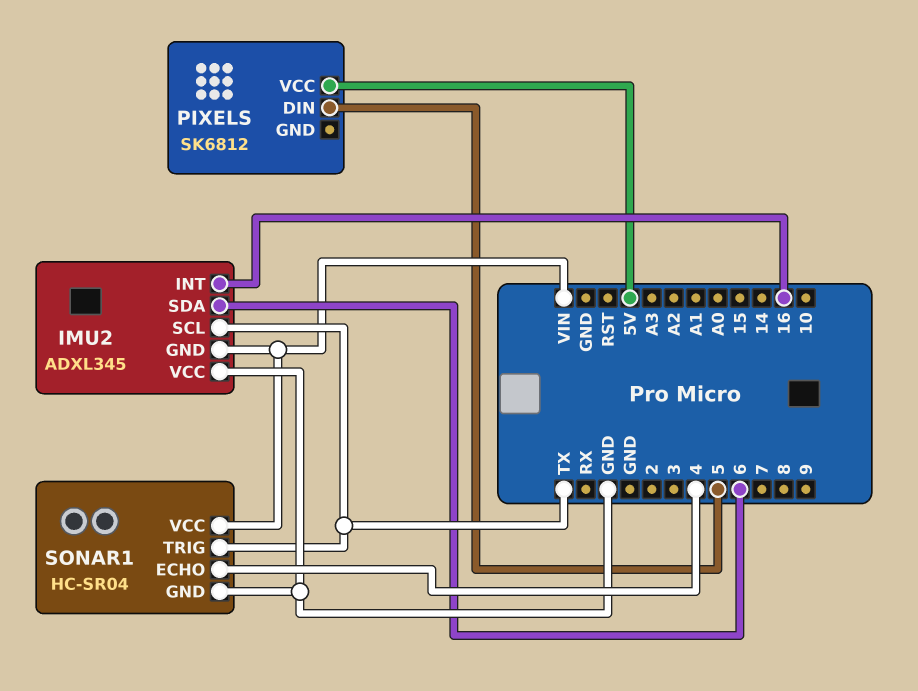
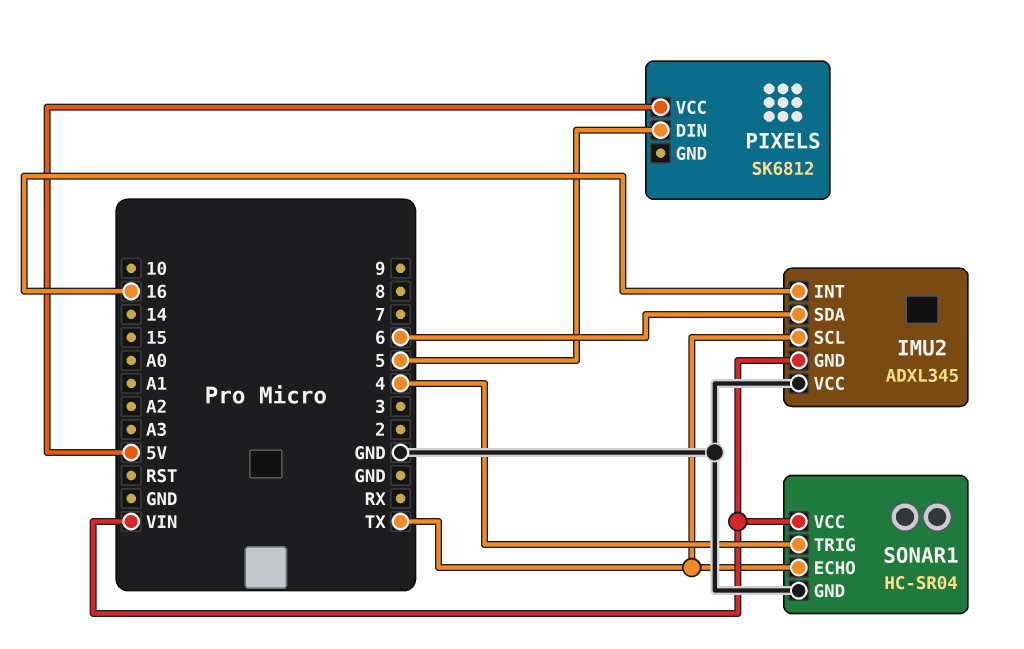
SONAR1 pin ECHO: 4 -> TX
SONAR1 pin TRIG: TX -> 4

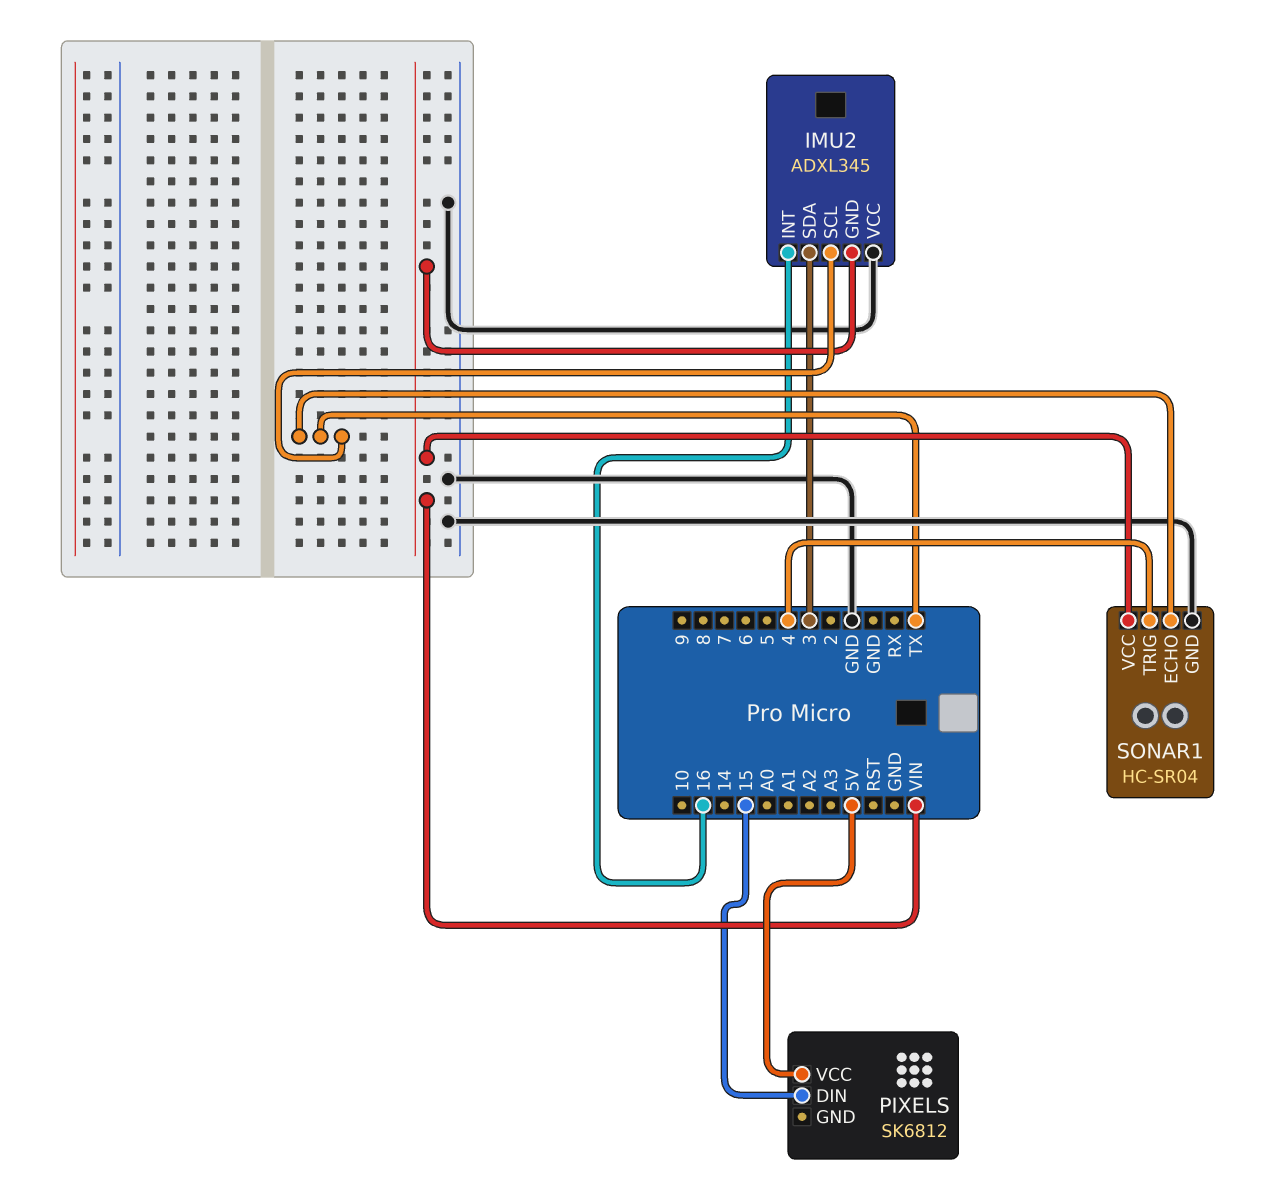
IMU2 pin SDA: 6 -> 3
PIXELS pin DIN: 5 -> 15

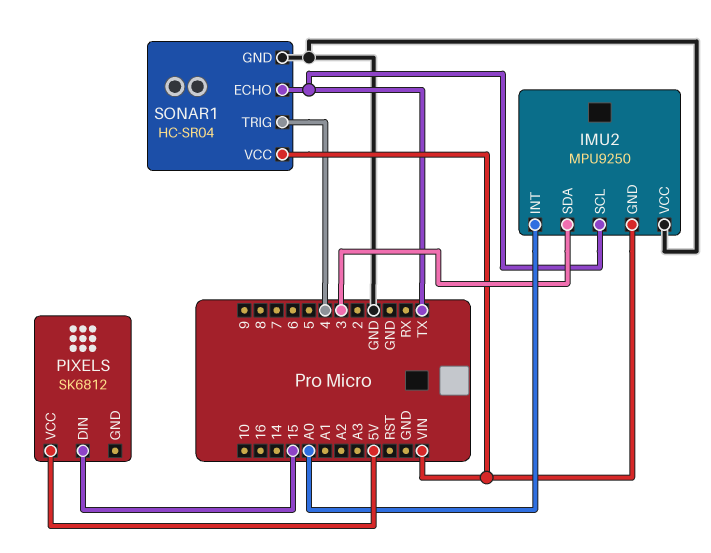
IMU2: ADXL345 -> MPU9250
IMU2 pin INT: 16 -> A0

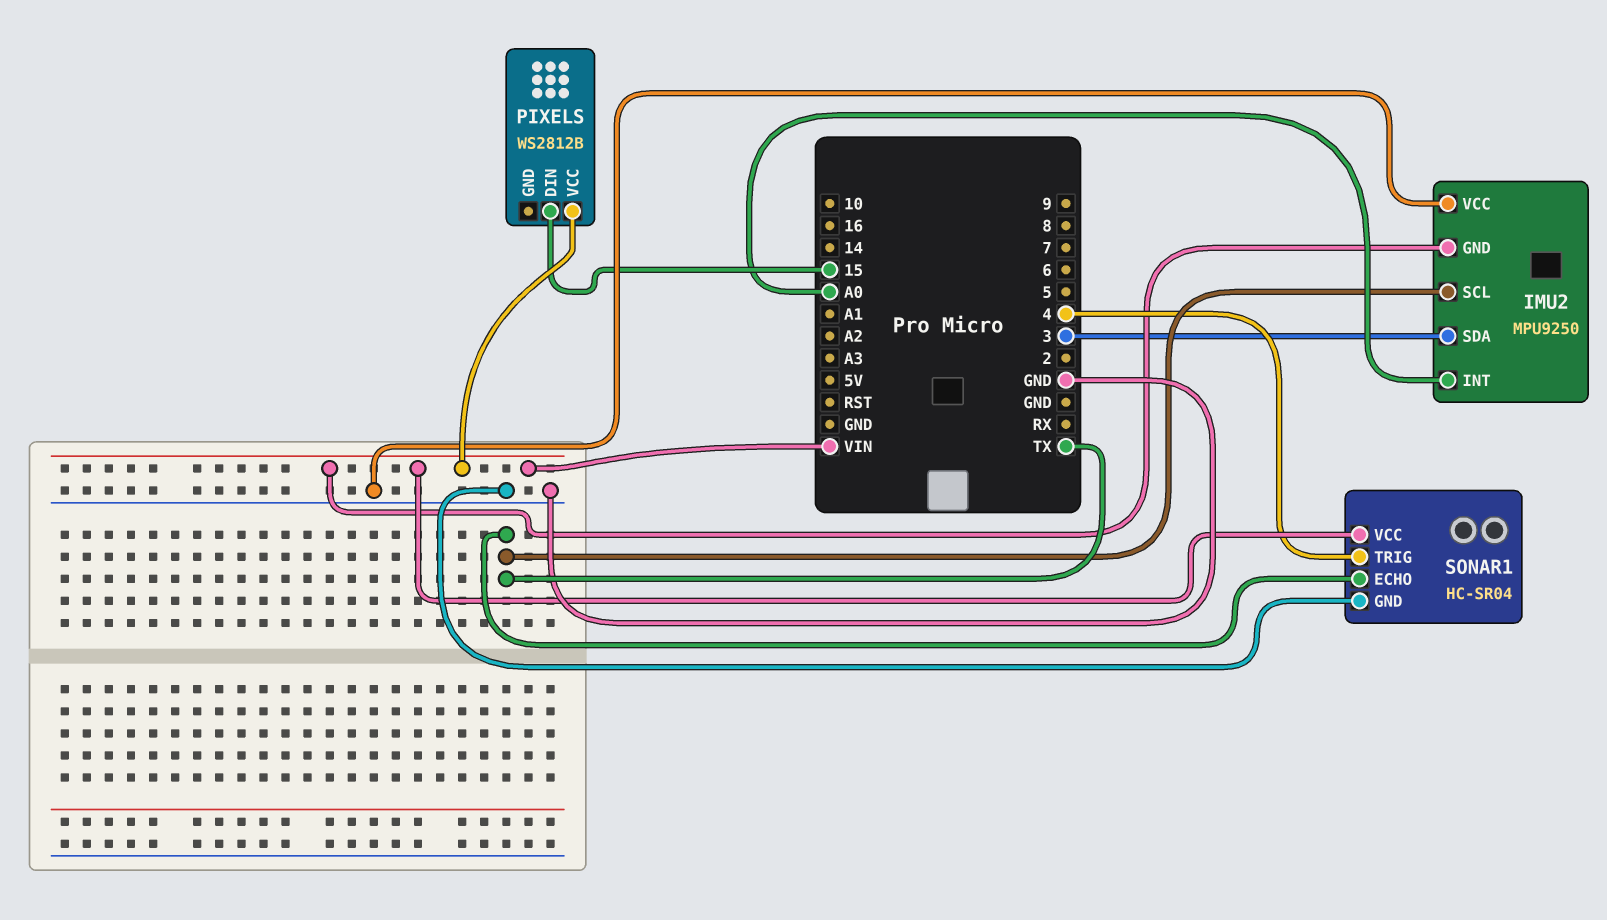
PIXELS: SK6812 -> WS2812B
PIXELS pin VCC: 5V -> VIN

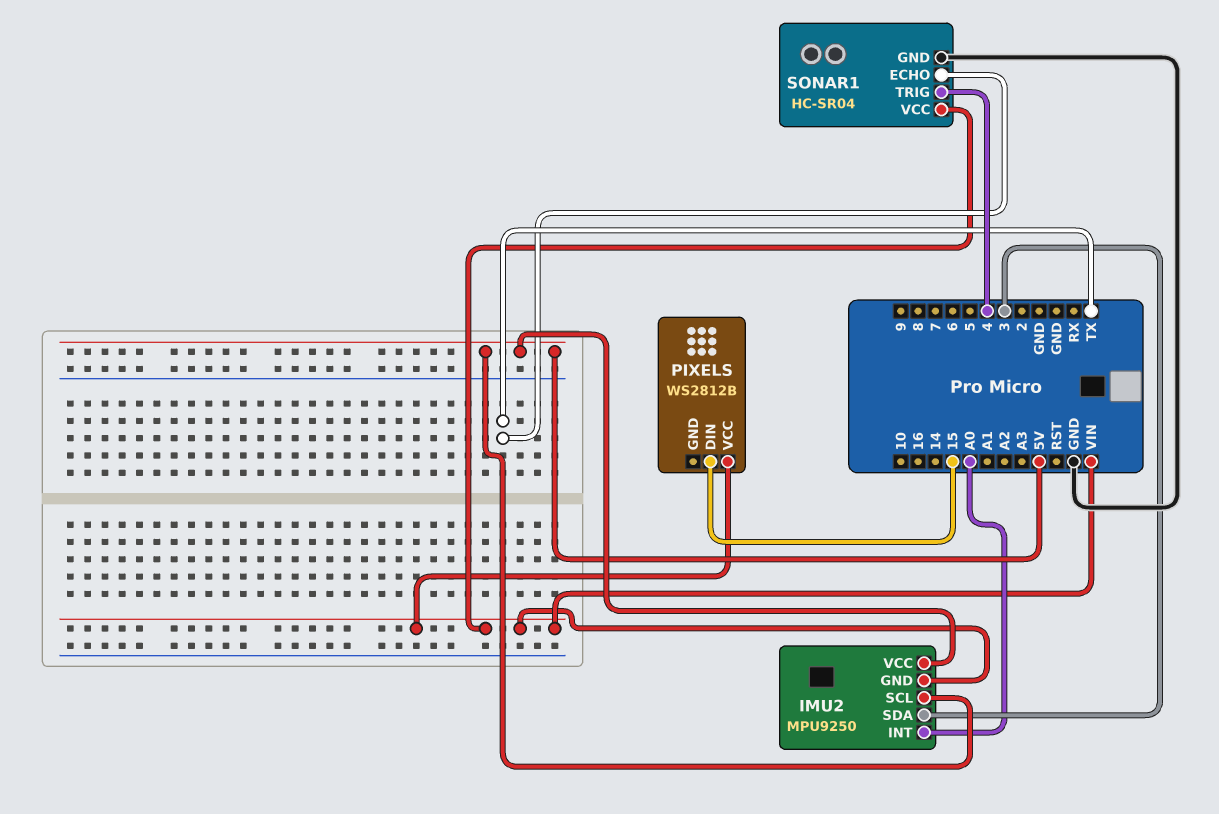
IMU2 pin SCL: TX -> 5V
IMU2 pin VCC: GND -> 5V

